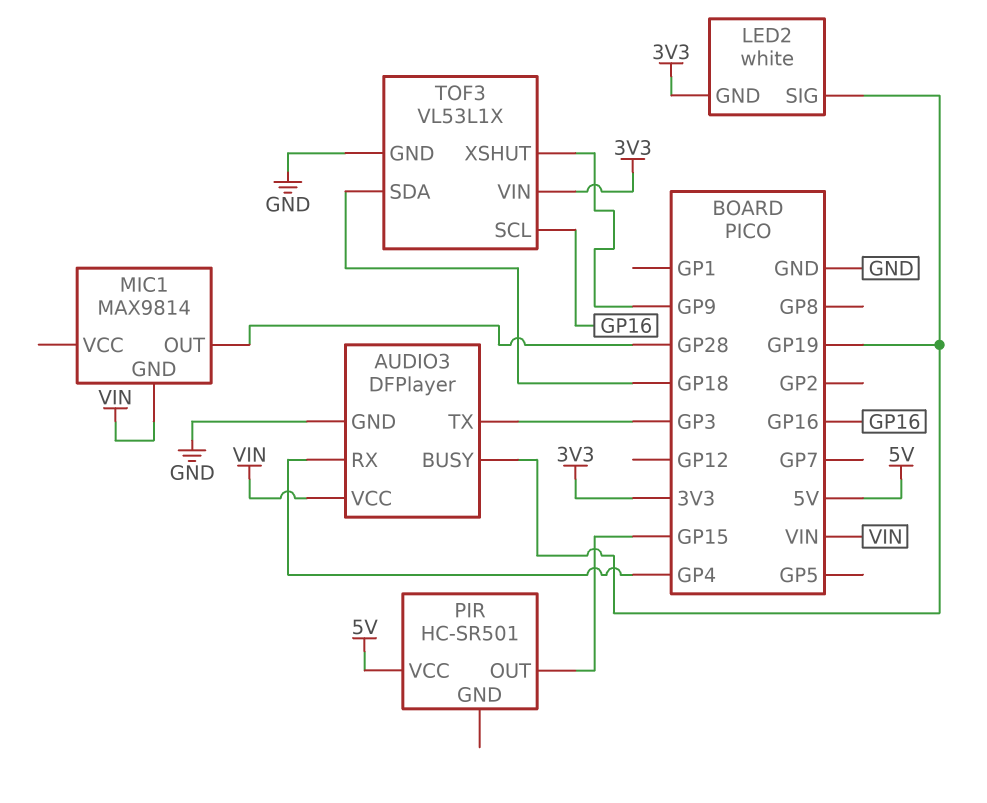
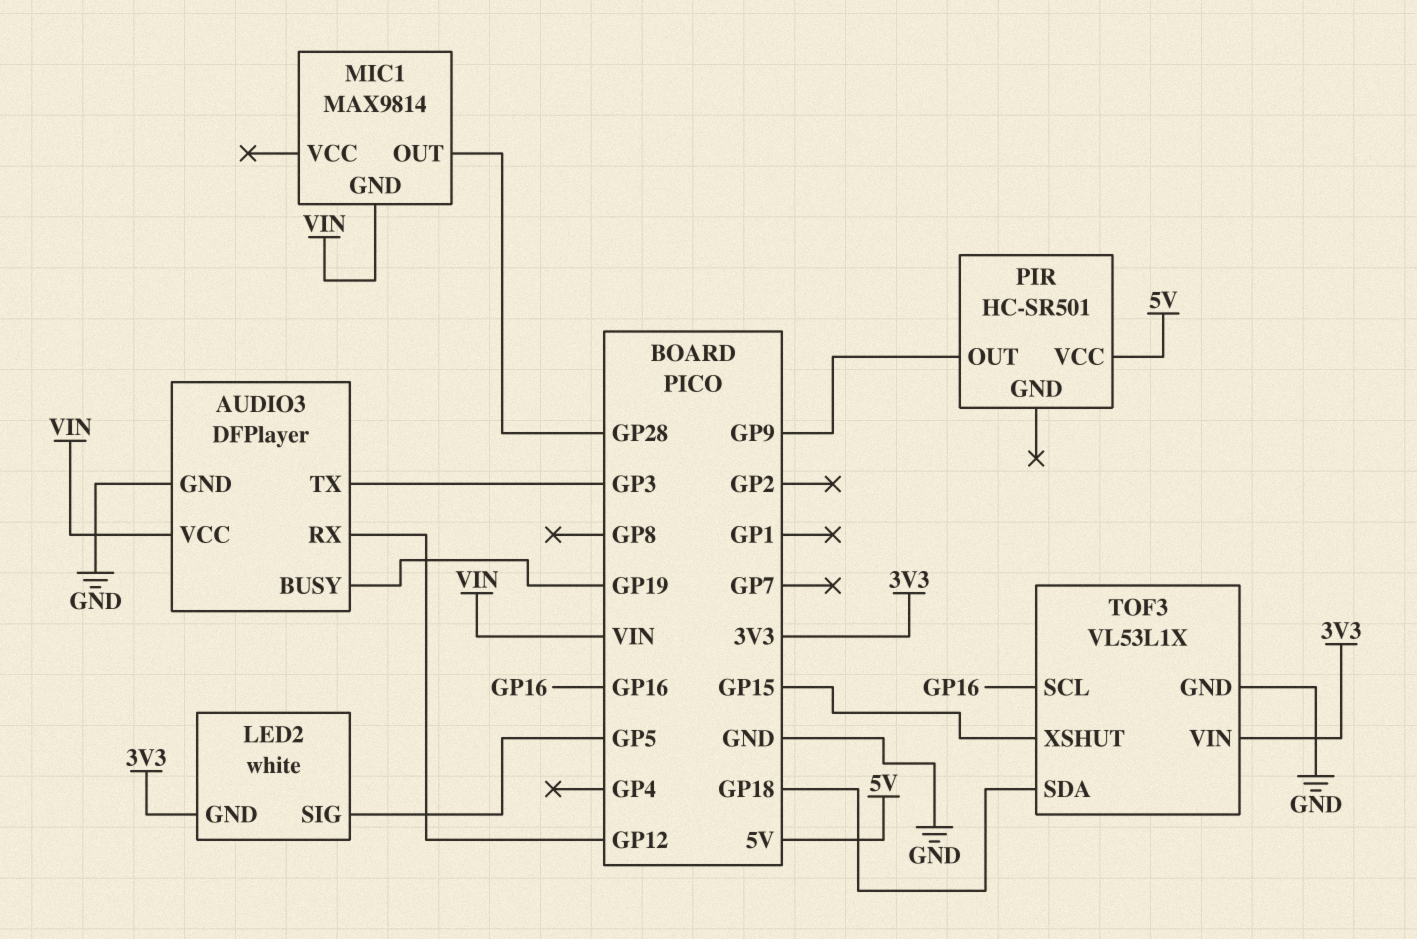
AUDIO3 pin RX: GP4 -> GP12
LED2 pin SIG: GP19 -> GP5
PIR pin OUT: GP15 -> GP9
TOF3 pin XSHUT: GP9 -> GP15

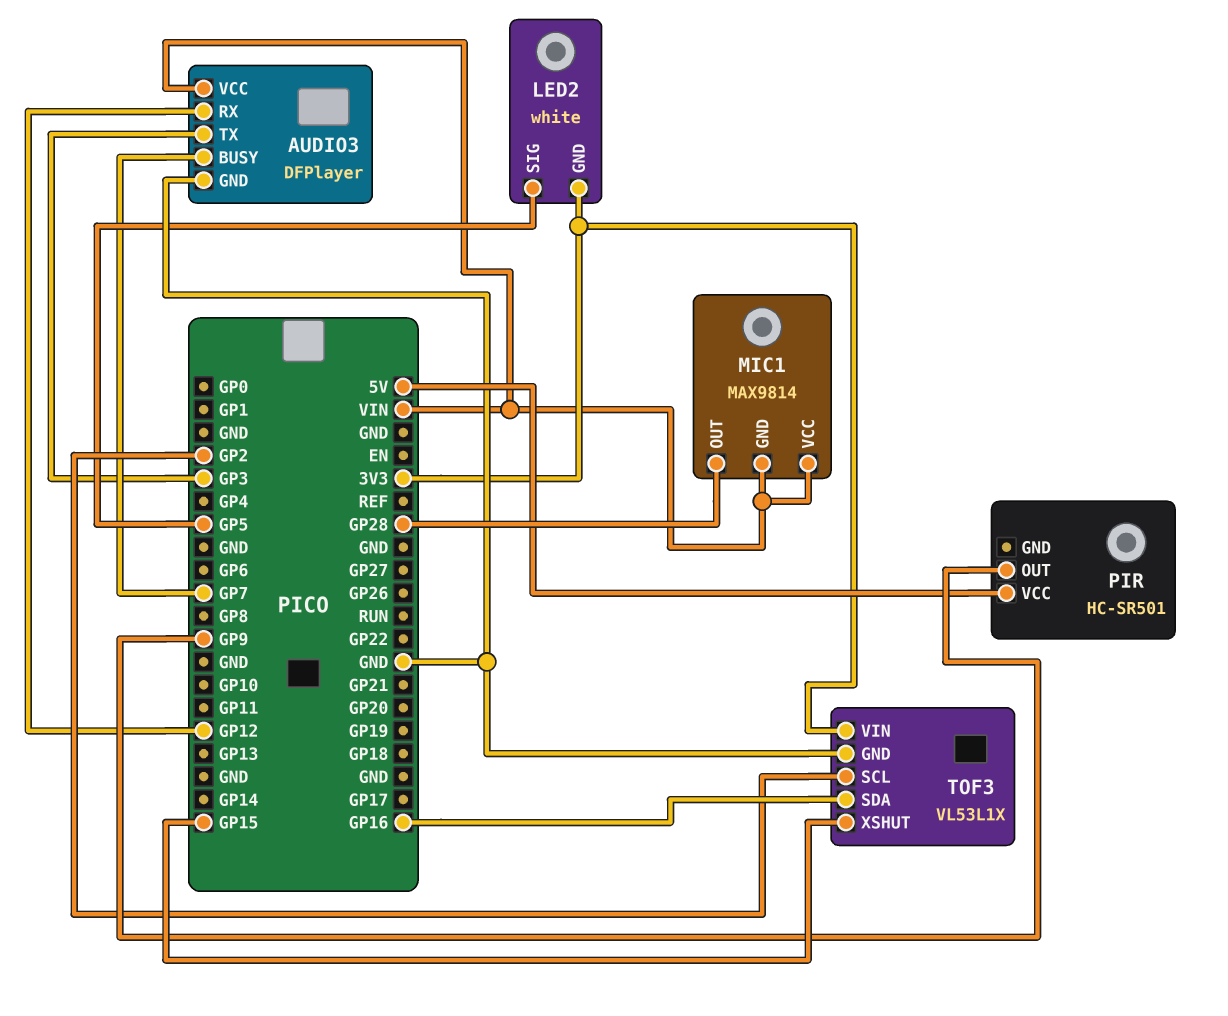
AUDIO3 pin BUSY: GP19 -> GP7
MIC1 pin VCC: none -> VIN
TOF3 pin SCL: GP16 -> GP2
TOF3 pin SDA: GP18 -> GP16

